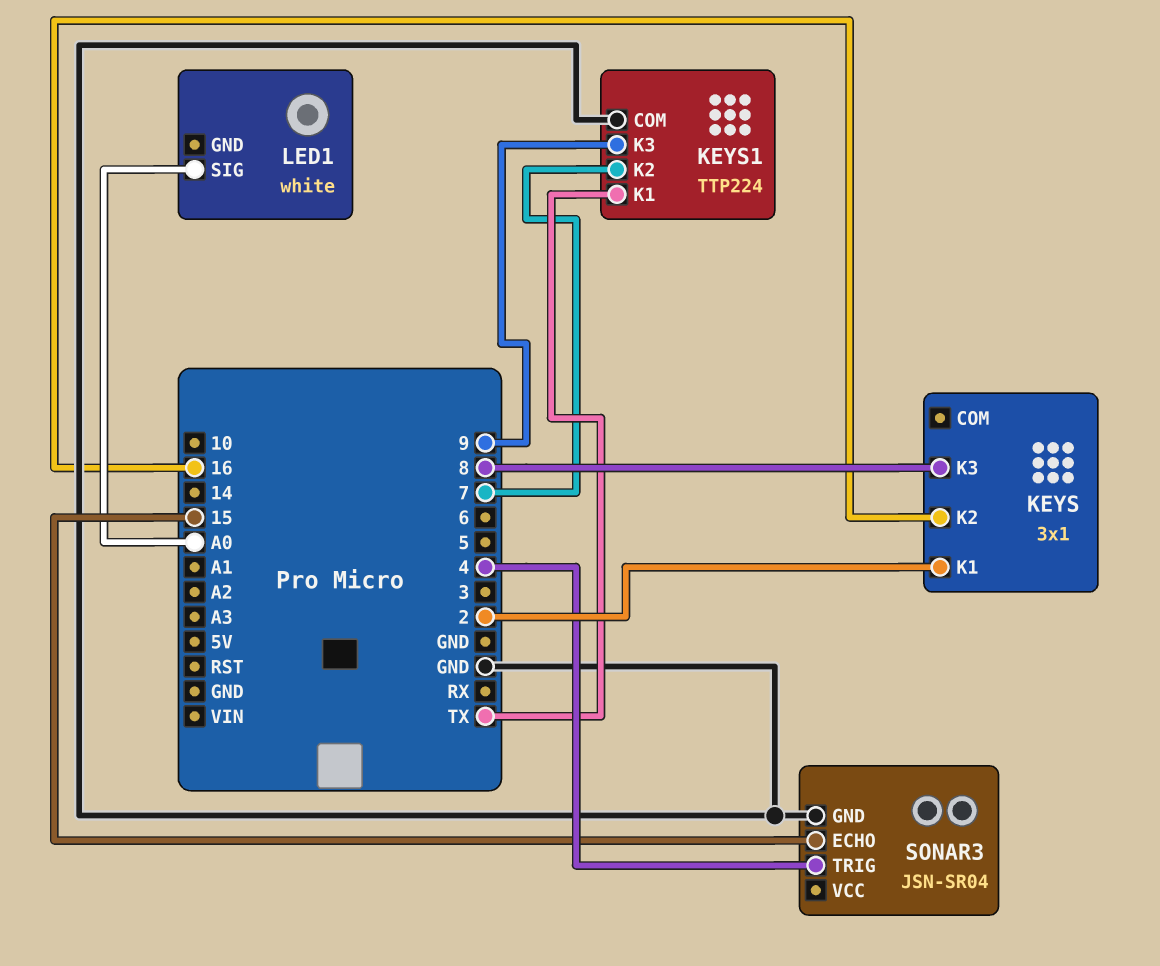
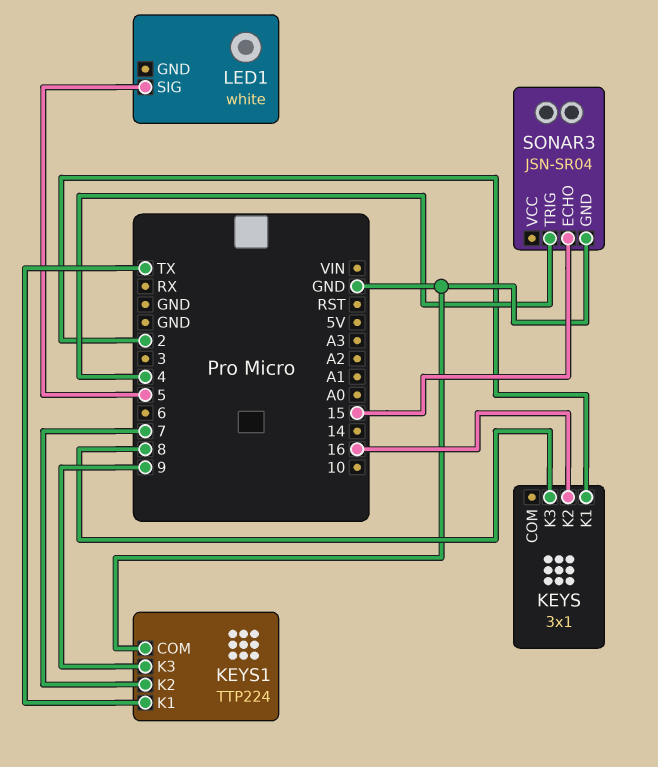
LED1 pin SIG: A0 -> 5

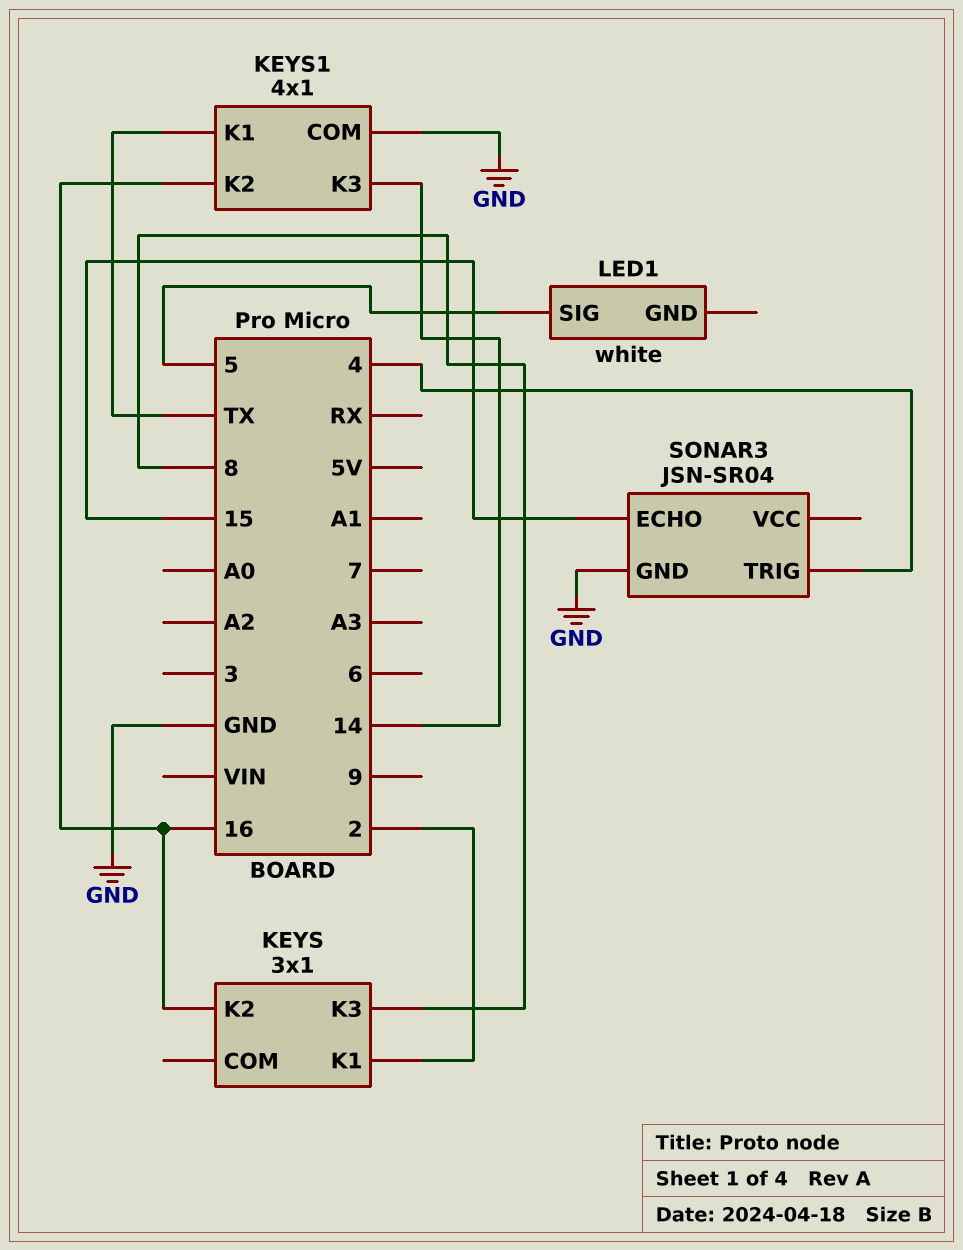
KEYS1: TTP224 -> 4x1
KEYS1 pin K2: 7 -> 16
KEYS1 pin K3: 9 -> 14

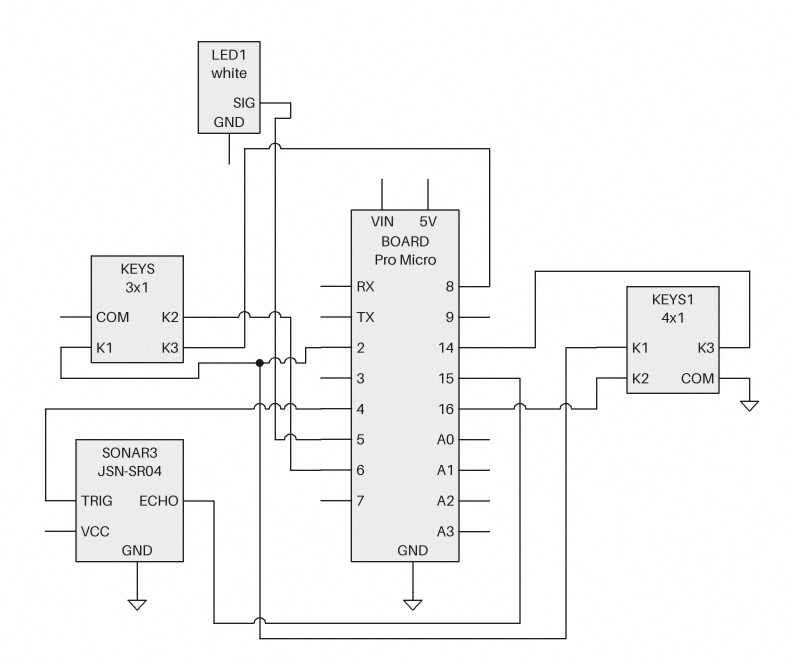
KEYS pin K2: 16 -> 6
KEYS1 pin K1: TX -> 2

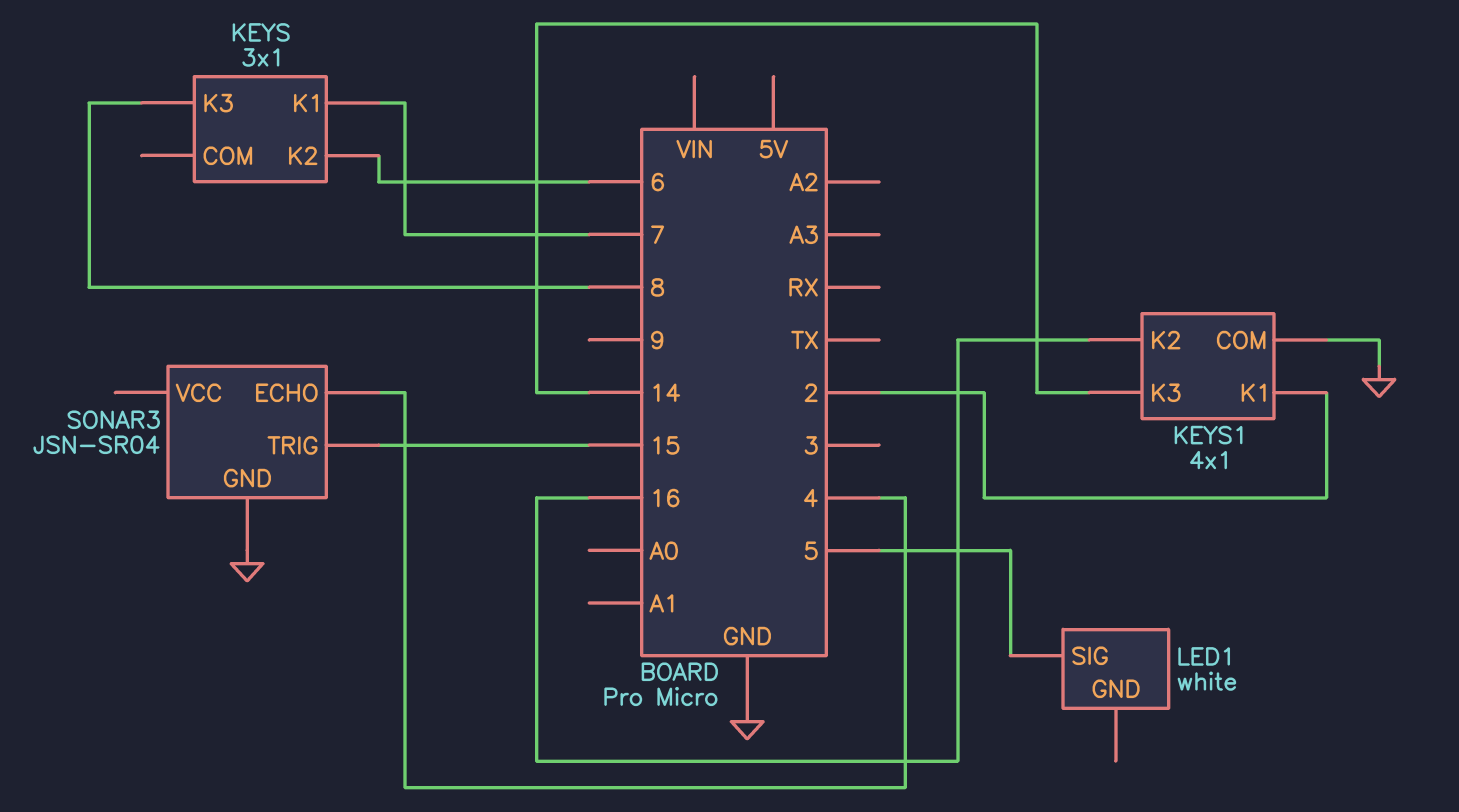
KEYS pin K1: 2 -> 7
SONAR3 pin ECHO: 15 -> 4
SONAR3 pin TRIG: 4 -> 15

